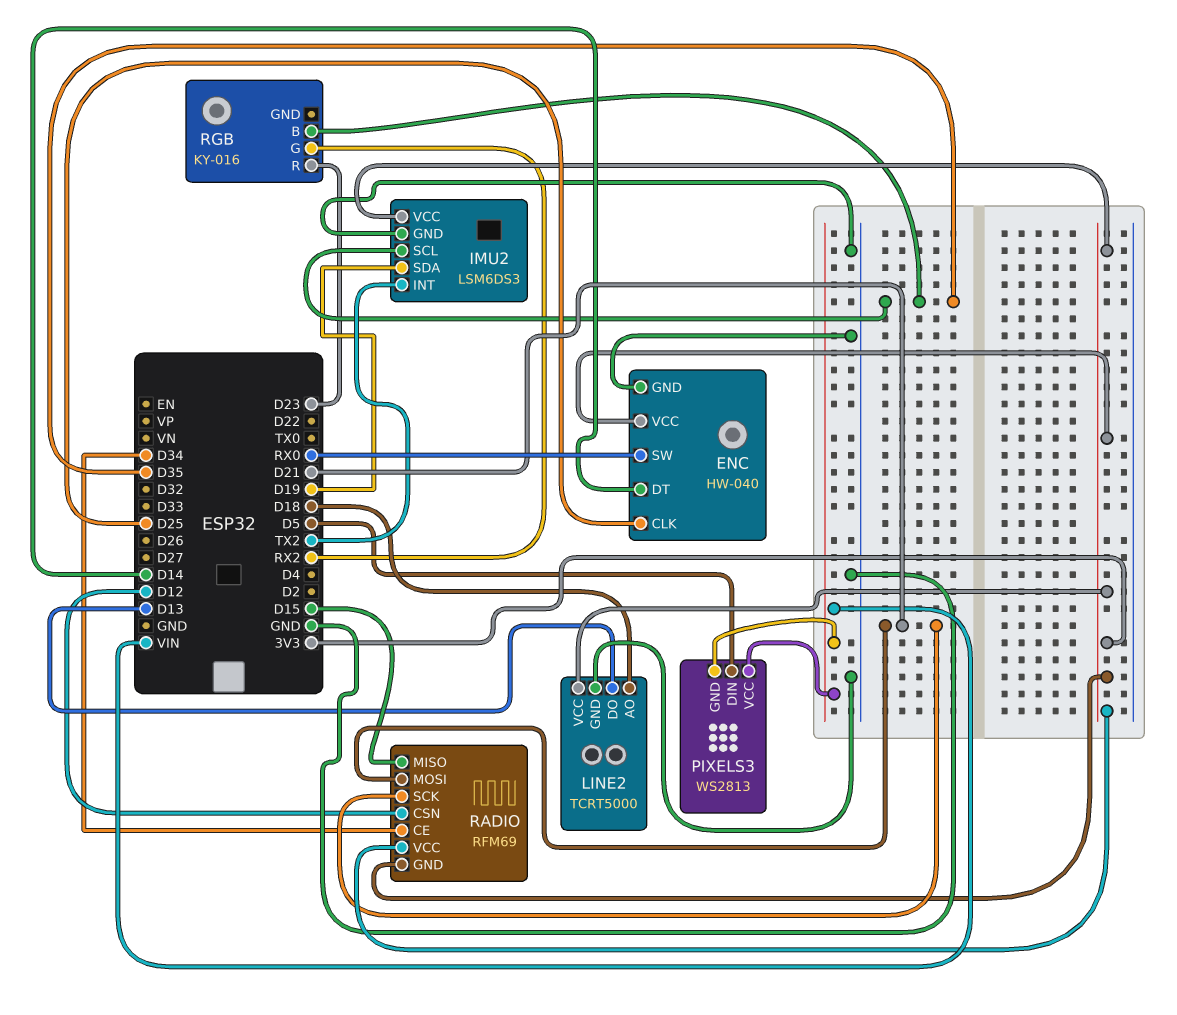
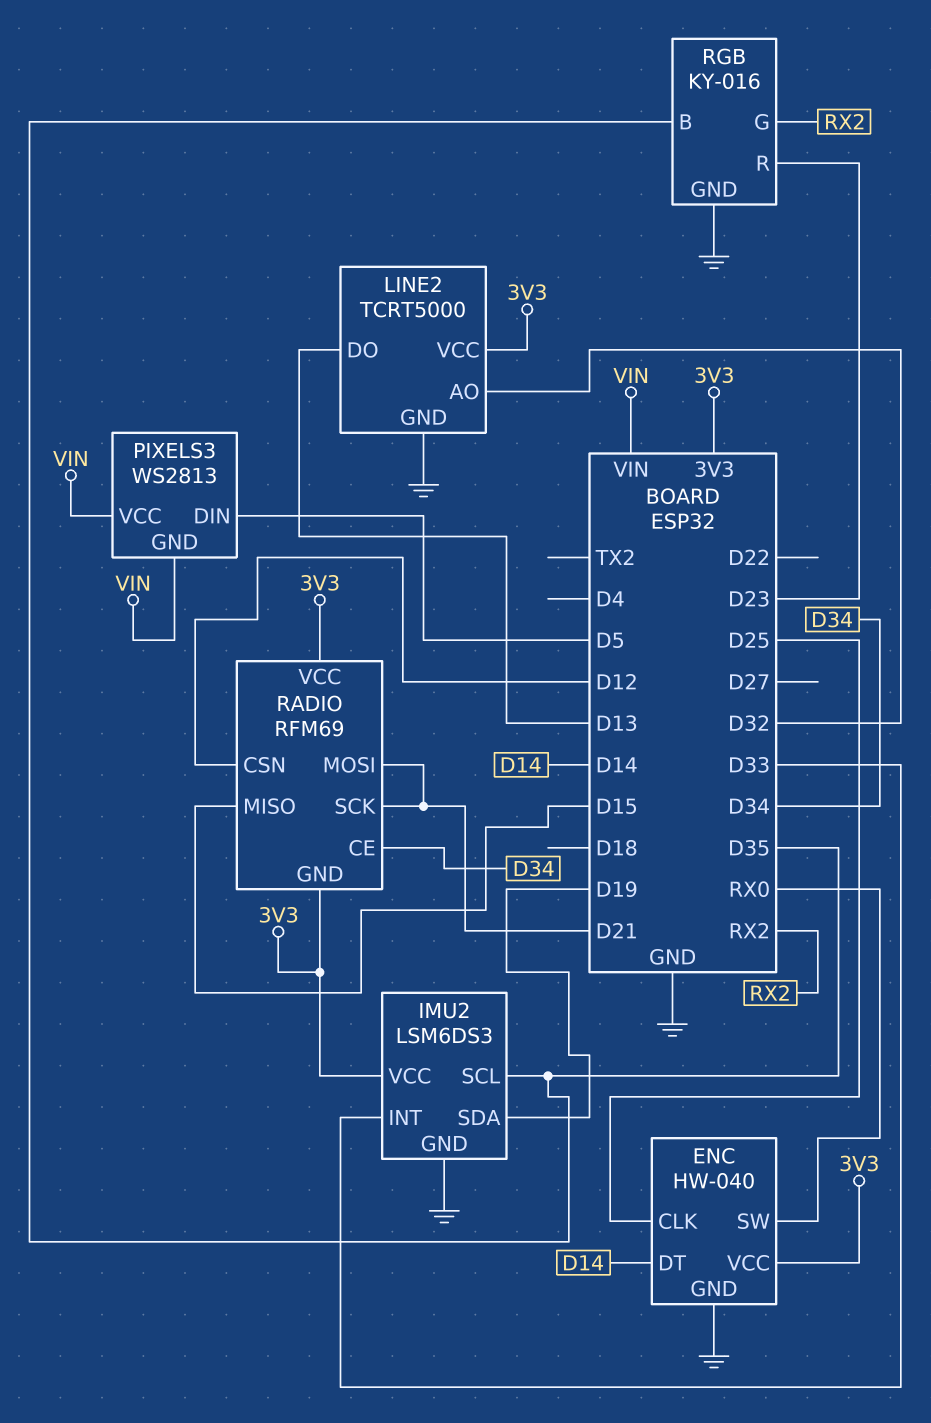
IMU2 pin INT: TX2 -> D33
LINE2 pin AO: D18 -> D32
RGB pin GND: none -> GND

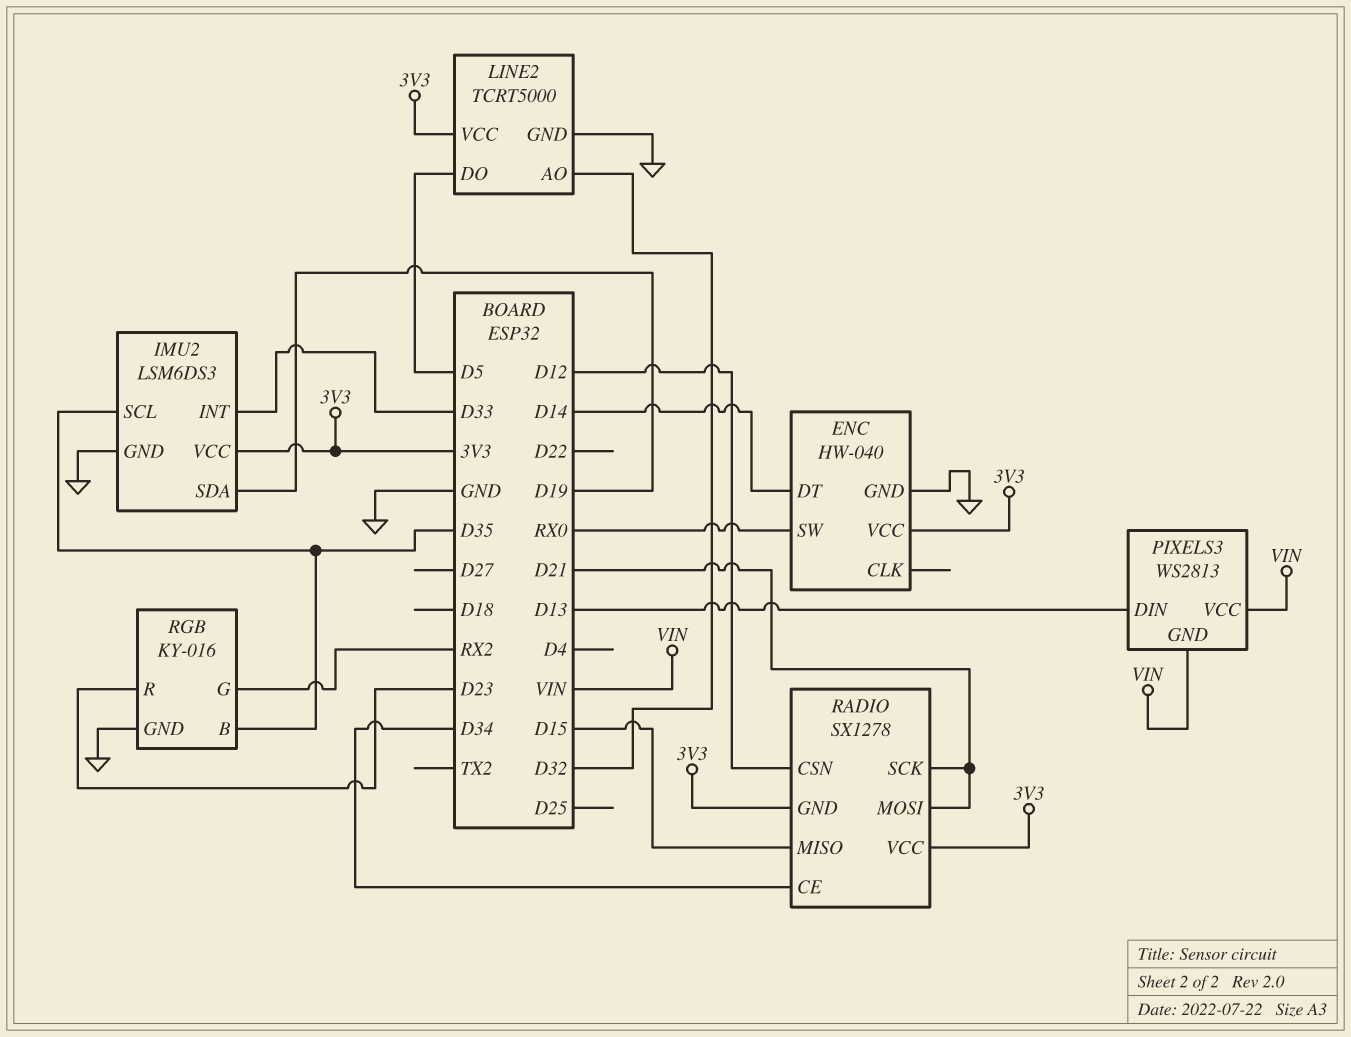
ENC pin CLK: D25 -> none
LINE2 pin DO: D13 -> D5
PIXELS3 pin DIN: D5 -> D13
RADIO: RFM69 -> SX1278

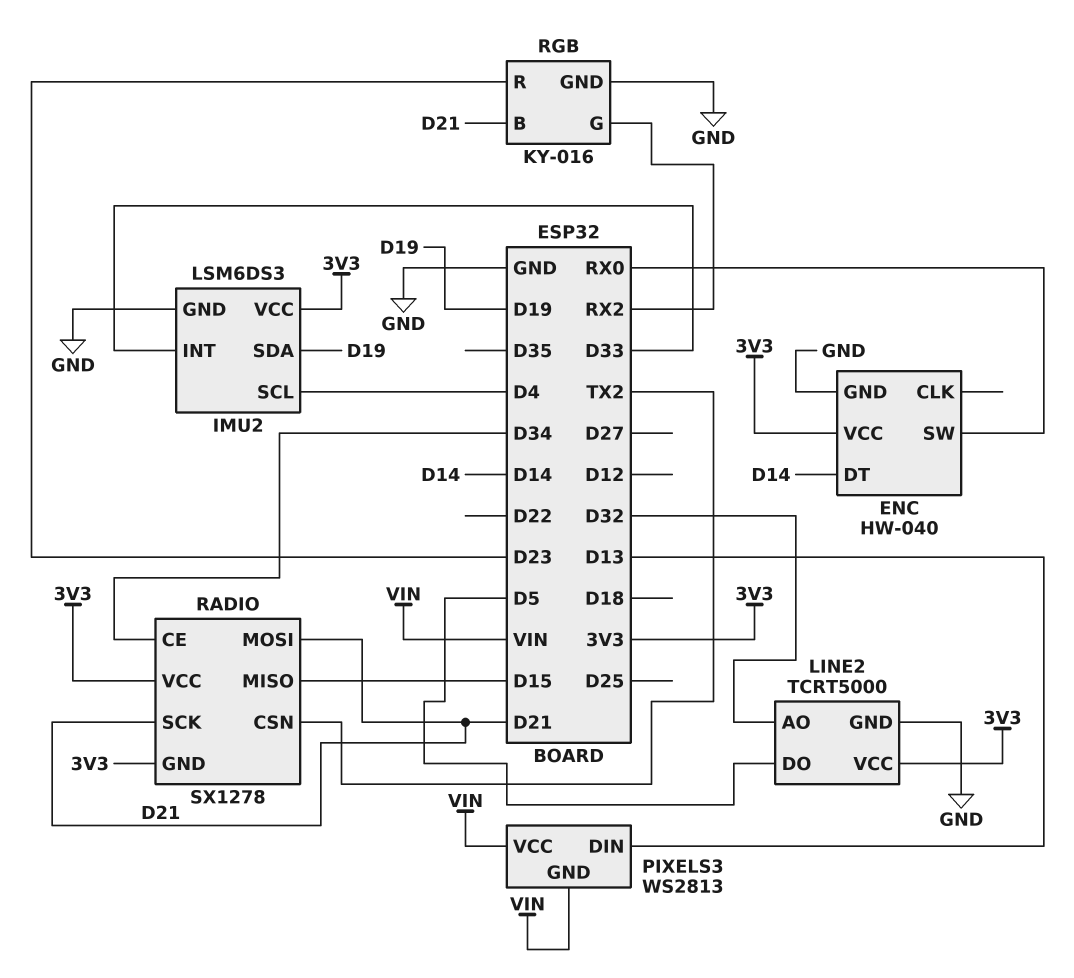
IMU2 pin SCL: D35 -> D4
RADIO pin CSN: D12 -> TX2
RGB pin B: D35 -> D21

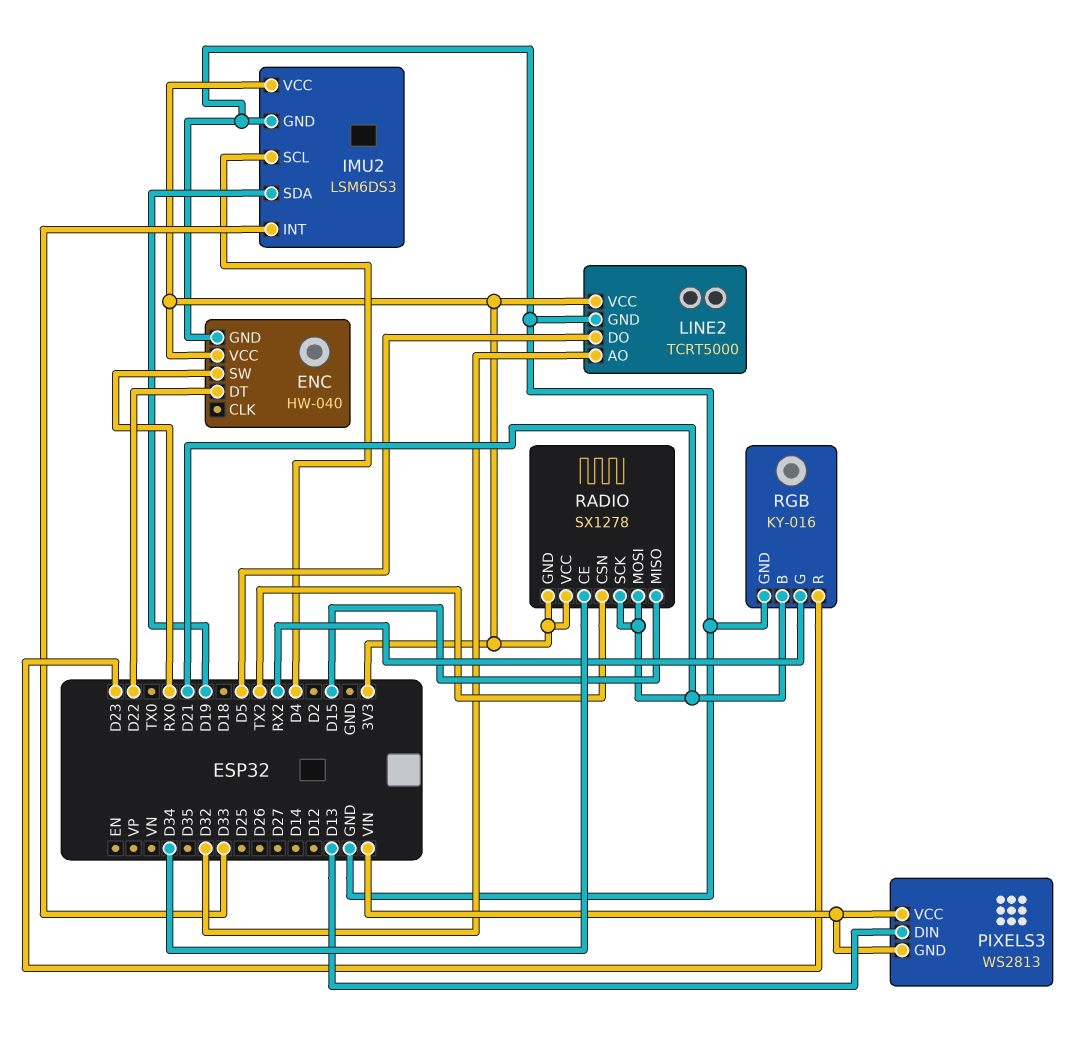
ENC pin DT: D14 -> D22

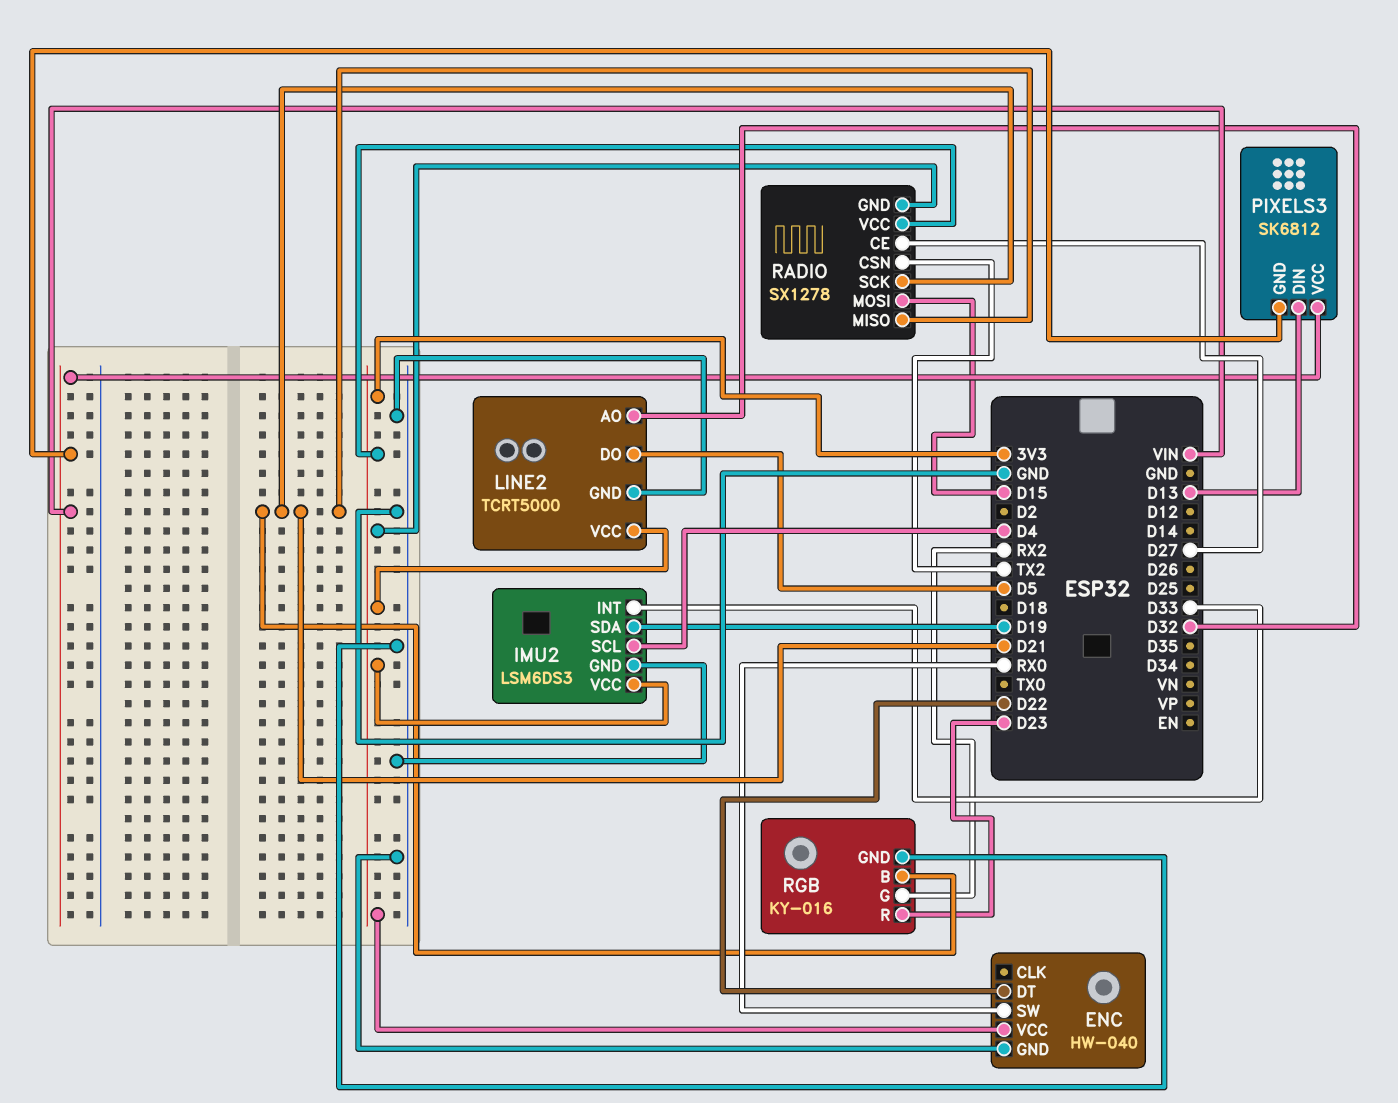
PIXELS3: WS2813 -> SK6812
RADIO pin CE: D34 -> D27
RADIO pin MISO: D15 -> D21
RADIO pin MOSI: D21 -> D15

